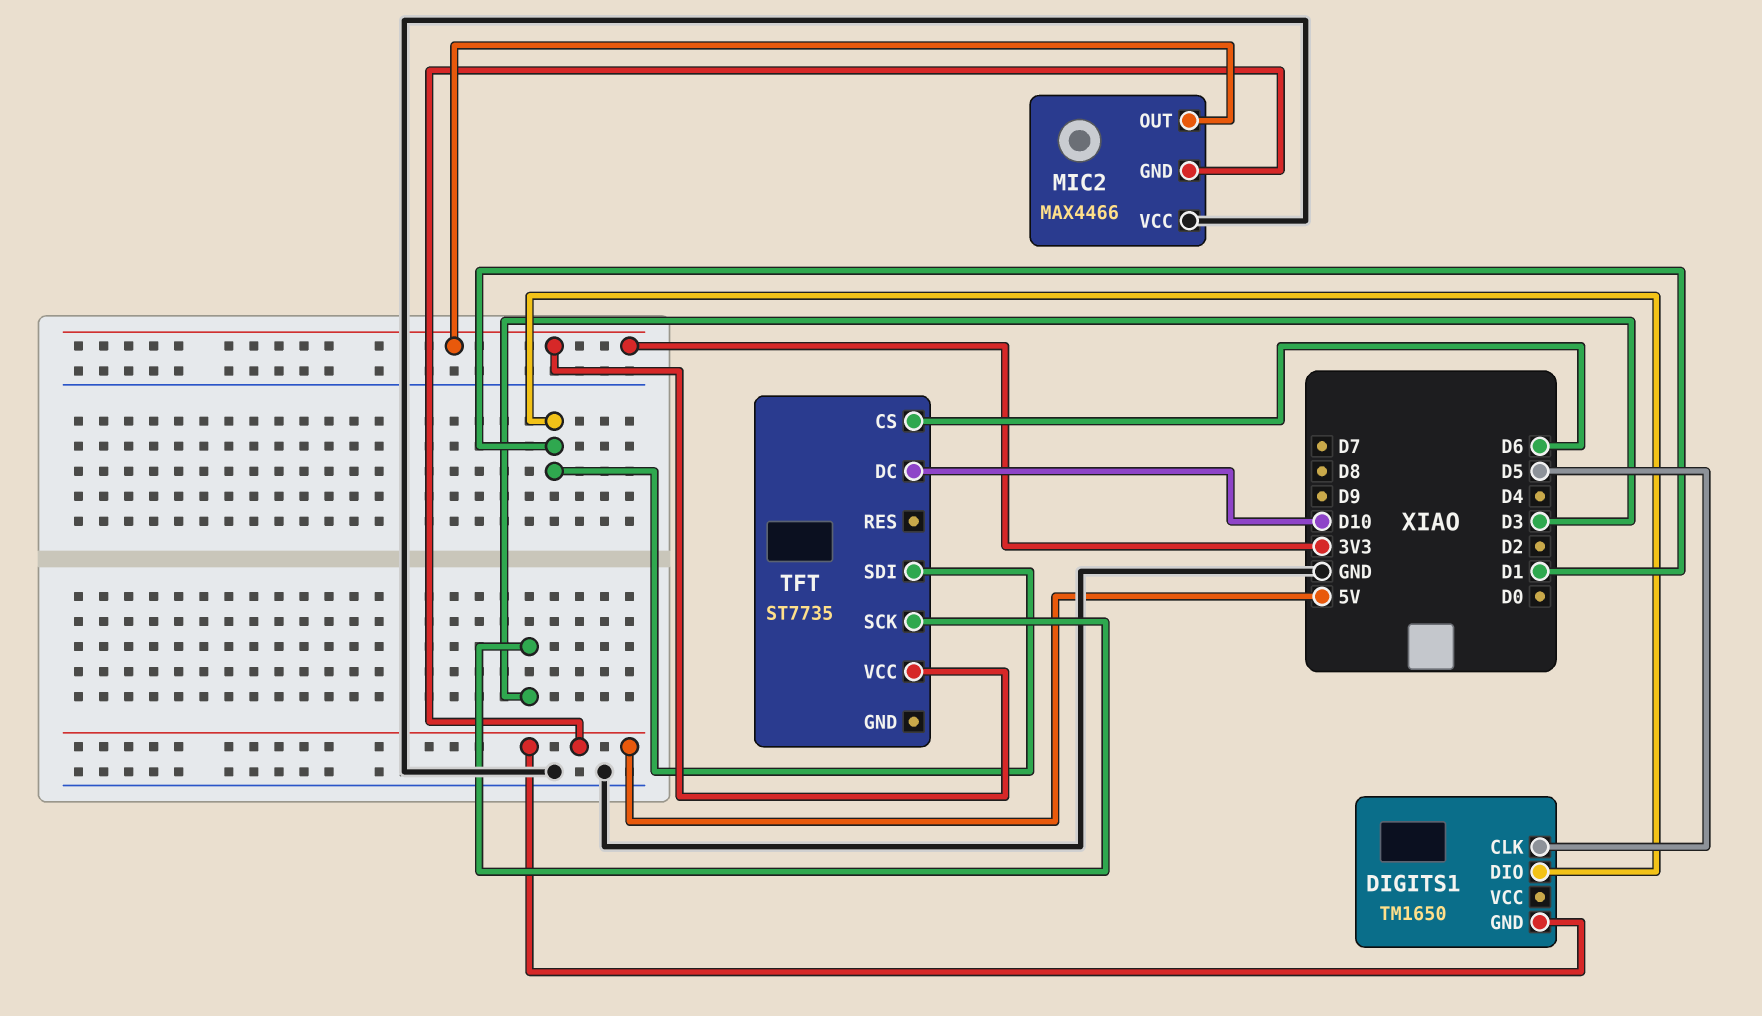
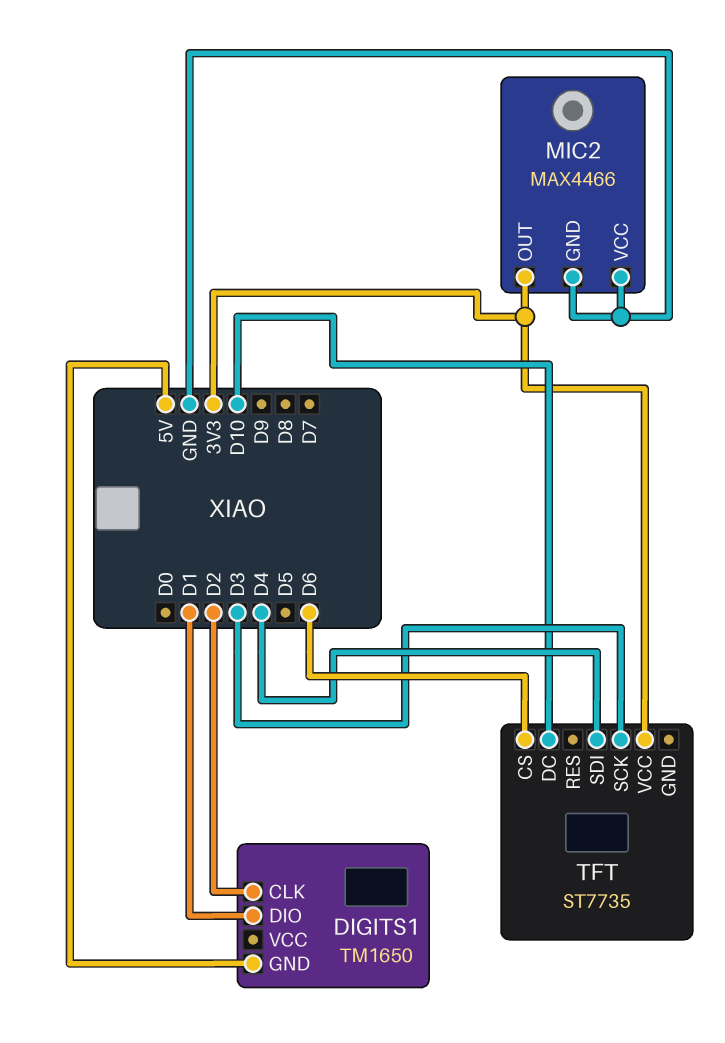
DIGITS1 pin CLK: D5 -> D2
MIC2 pin GND: 5V -> GND
TFT pin SDI: D1 -> D4

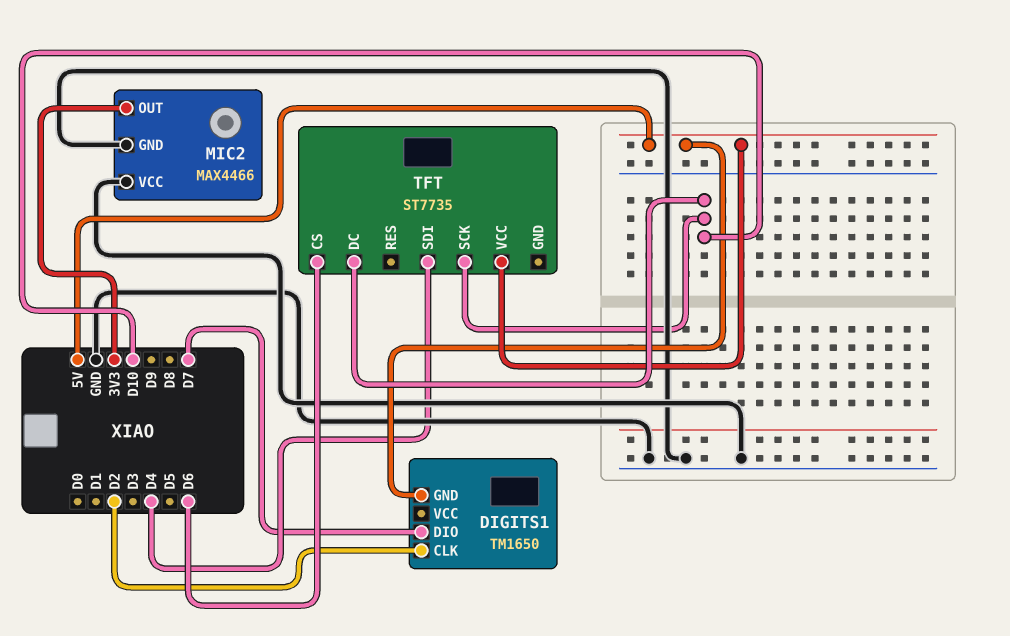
DIGITS1 pin DIO: D1 -> D7
TFT pin SCK: D3 -> D10
TFT pin VCC: 3V3 -> 5V

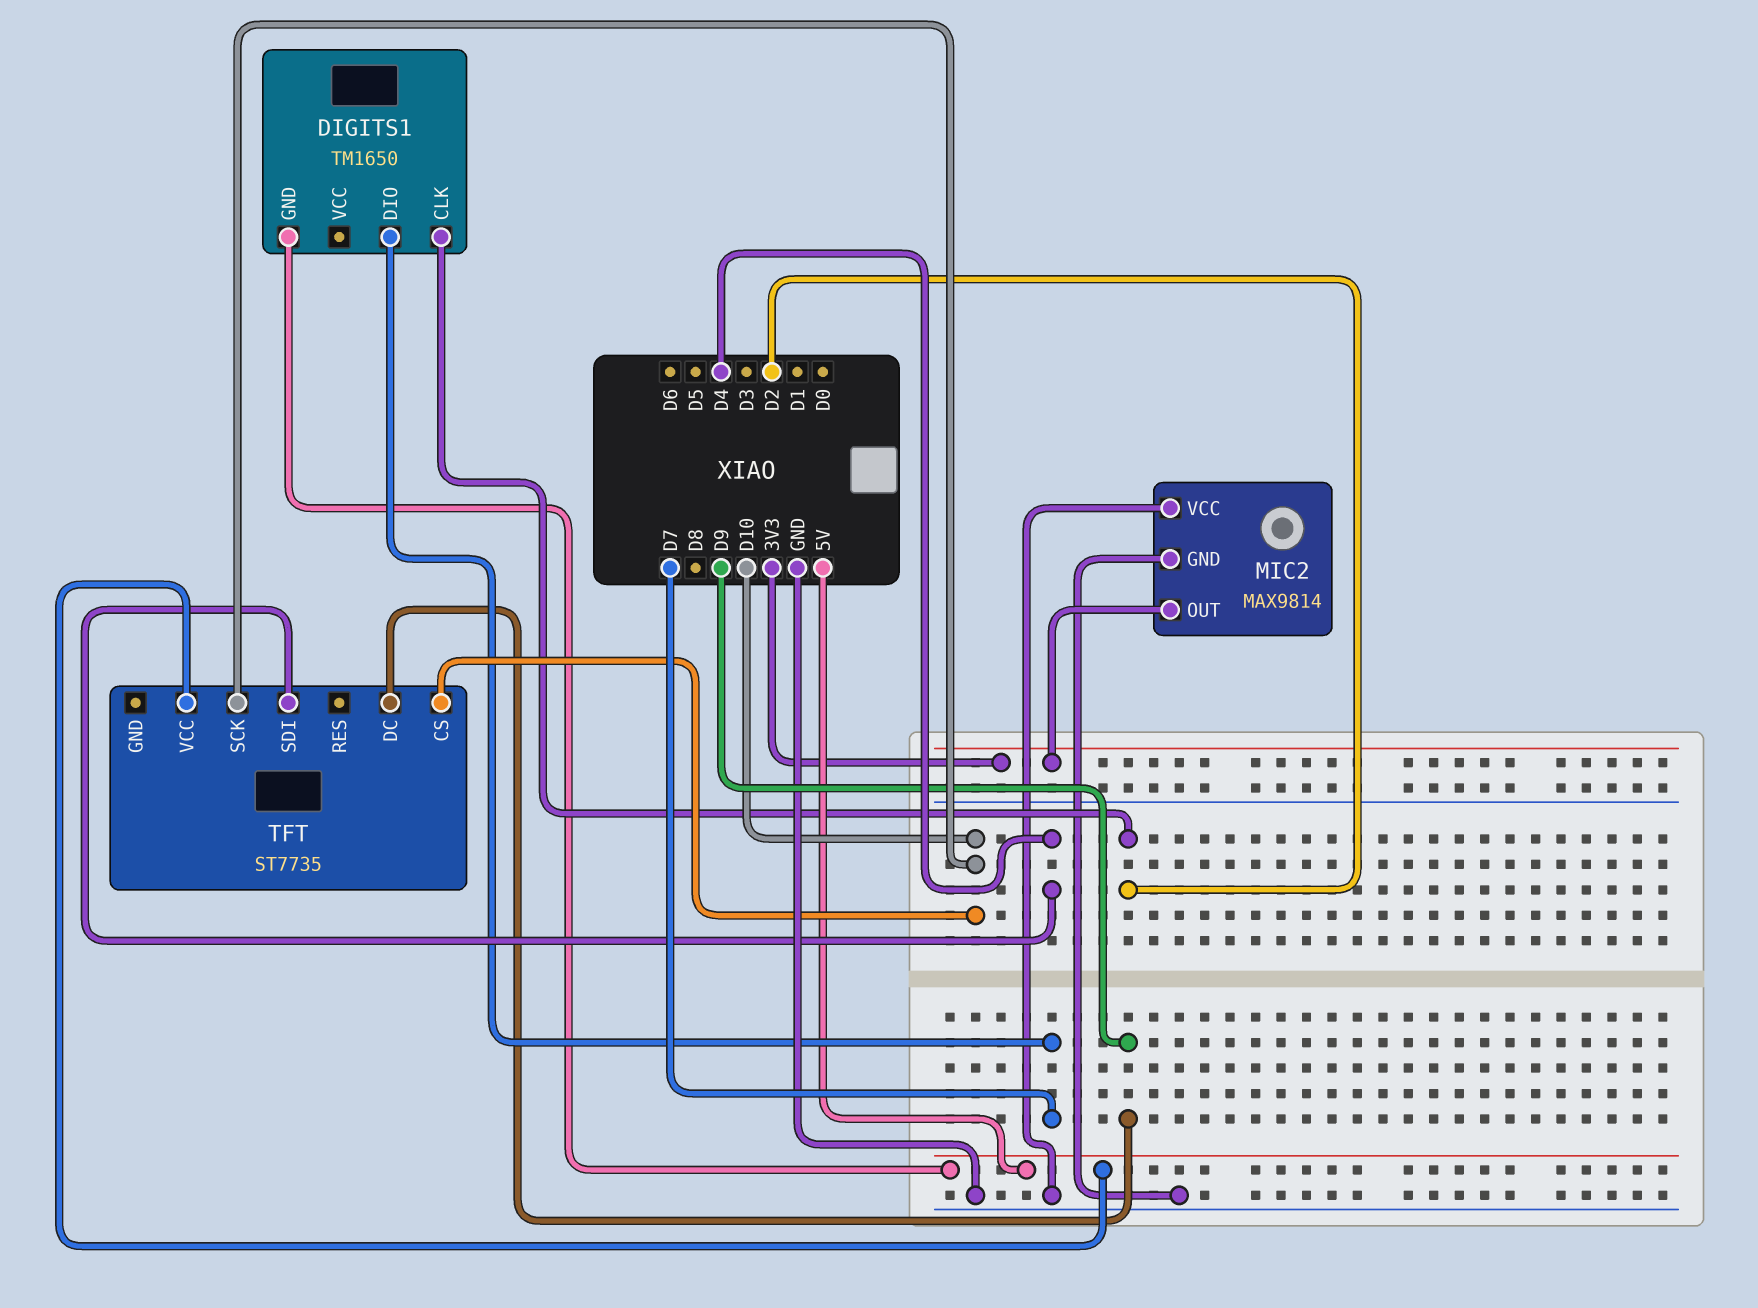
MIC2: MAX4466 -> MAX9814
TFT pin CS: D6 -> D10
TFT pin DC: D10 -> D9

